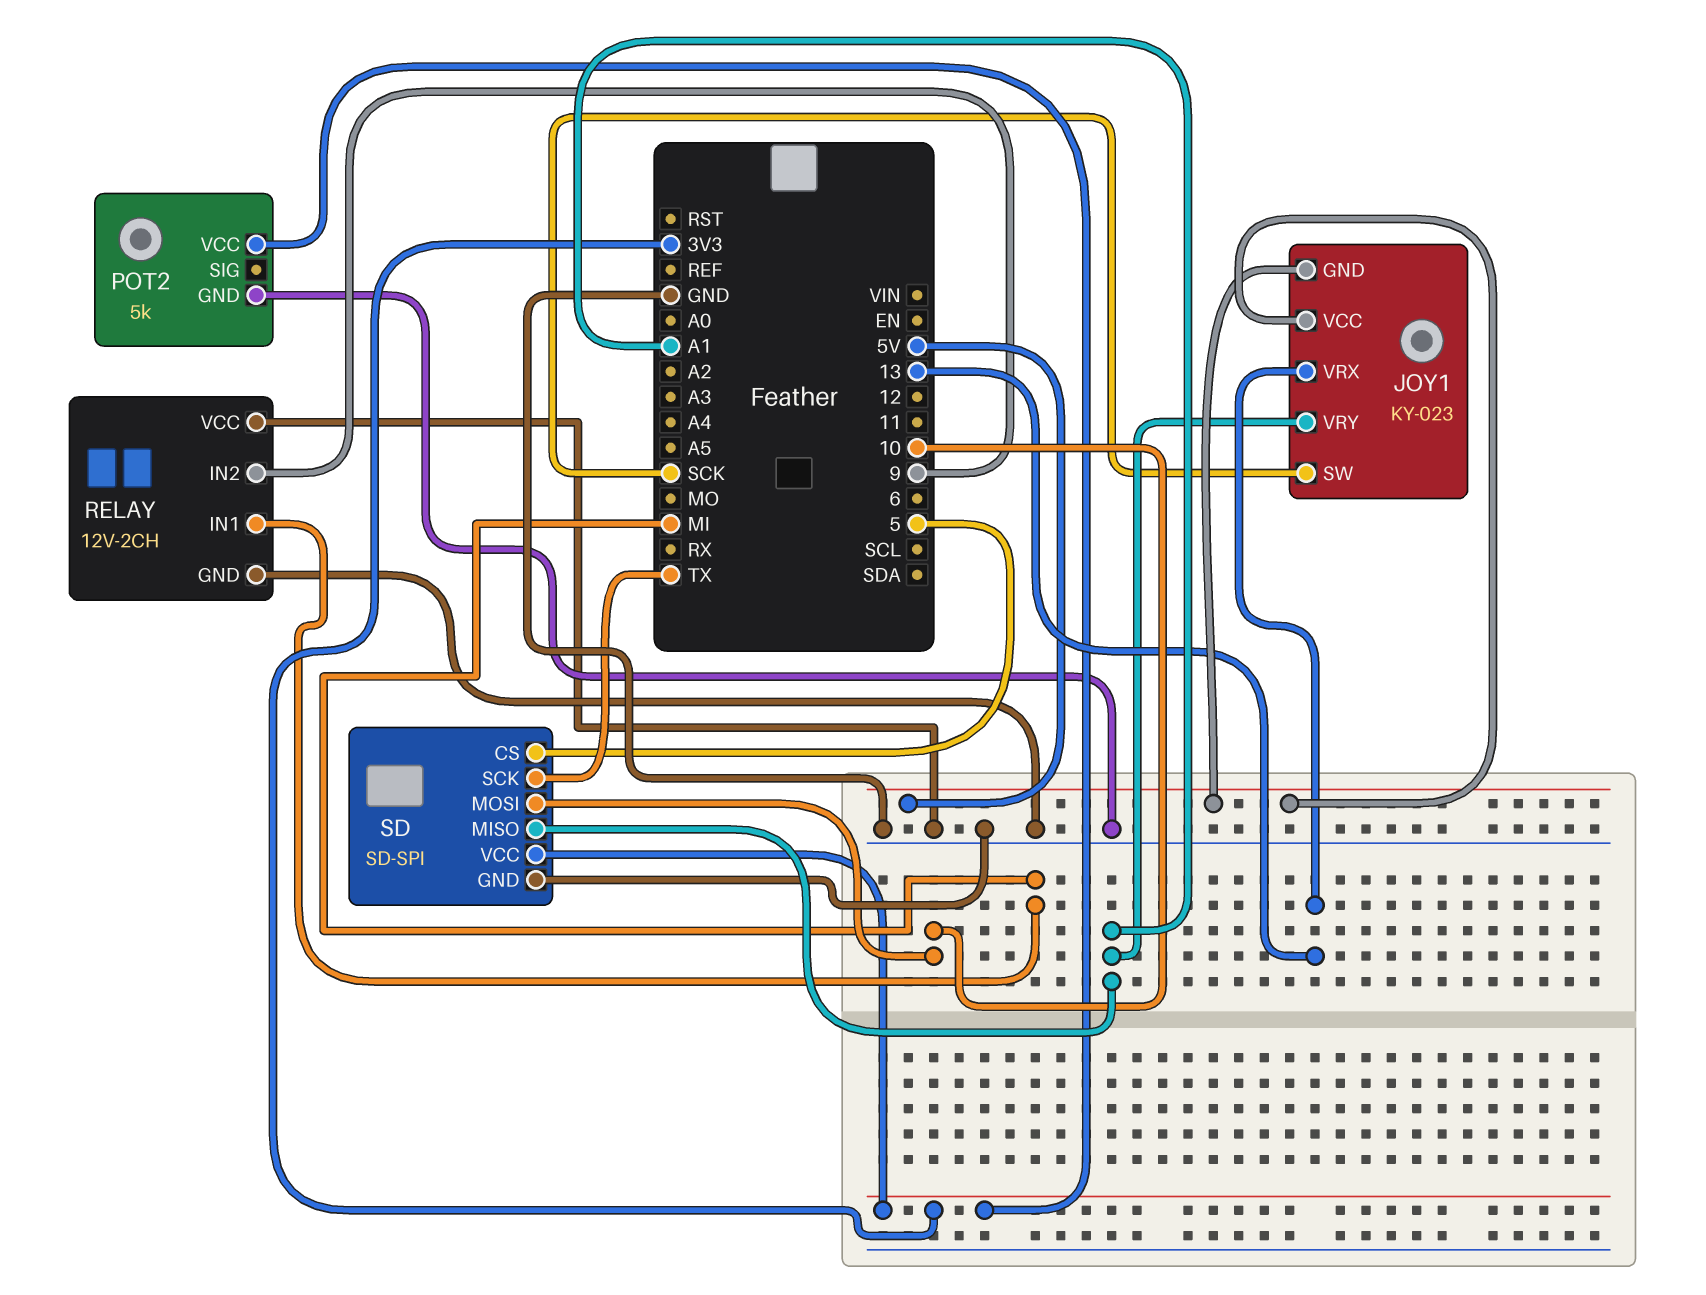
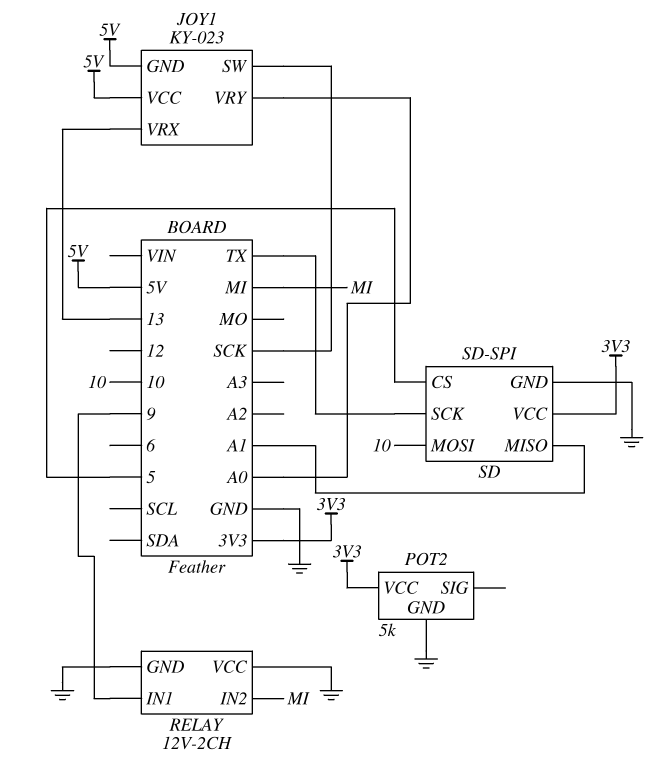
JOY1 pin VRY: A1 -> A0
RELAY pin IN1: MI -> 9
RELAY pin IN2: 9 -> MI

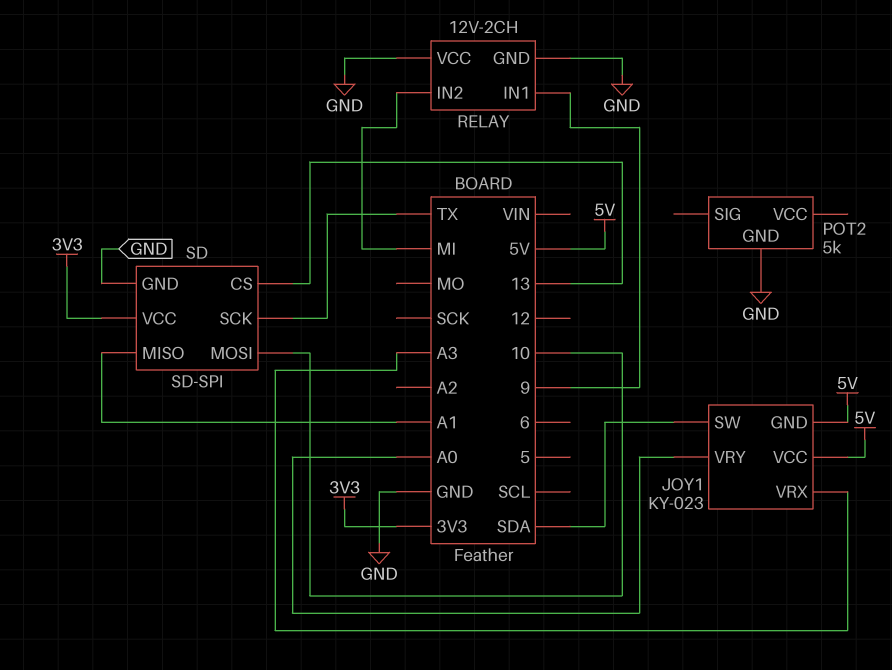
JOY1 pin SW: SCK -> SDA
JOY1 pin VRX: 13 -> A3
POT2 pin VCC: 3V3 -> none
SD pin CS: 5 -> 13

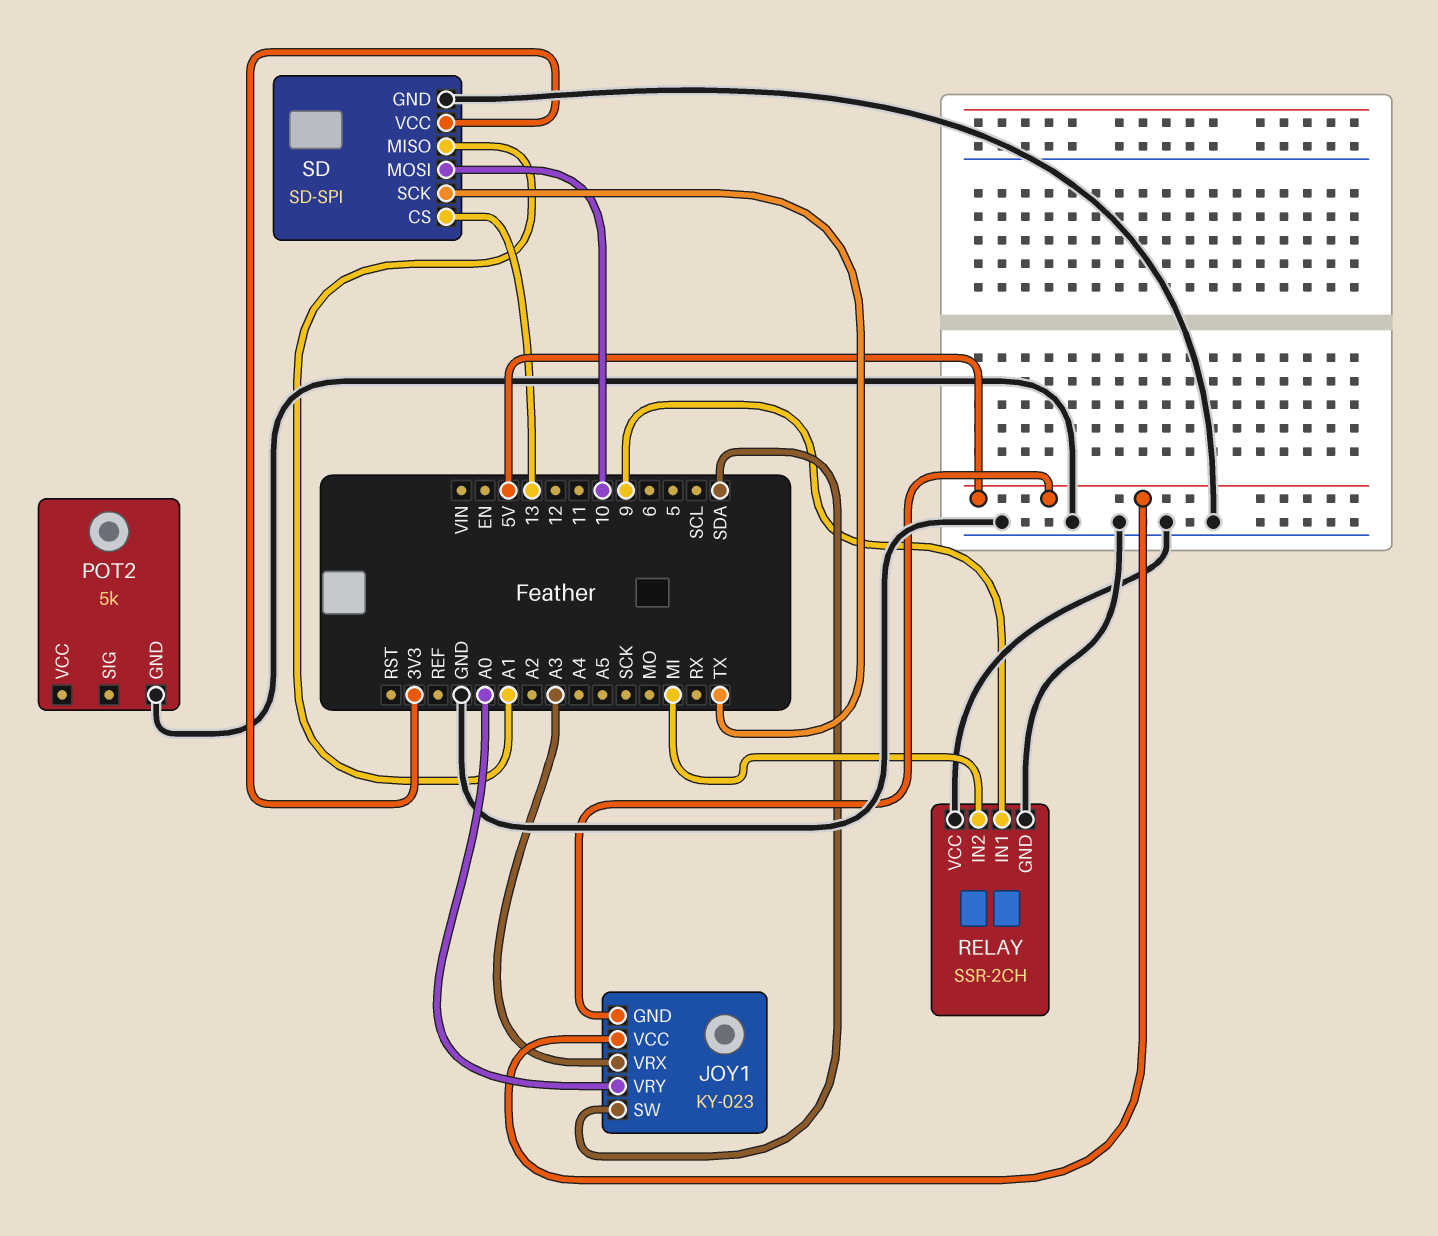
RELAY: 12V-2CH -> SSR-2CH

